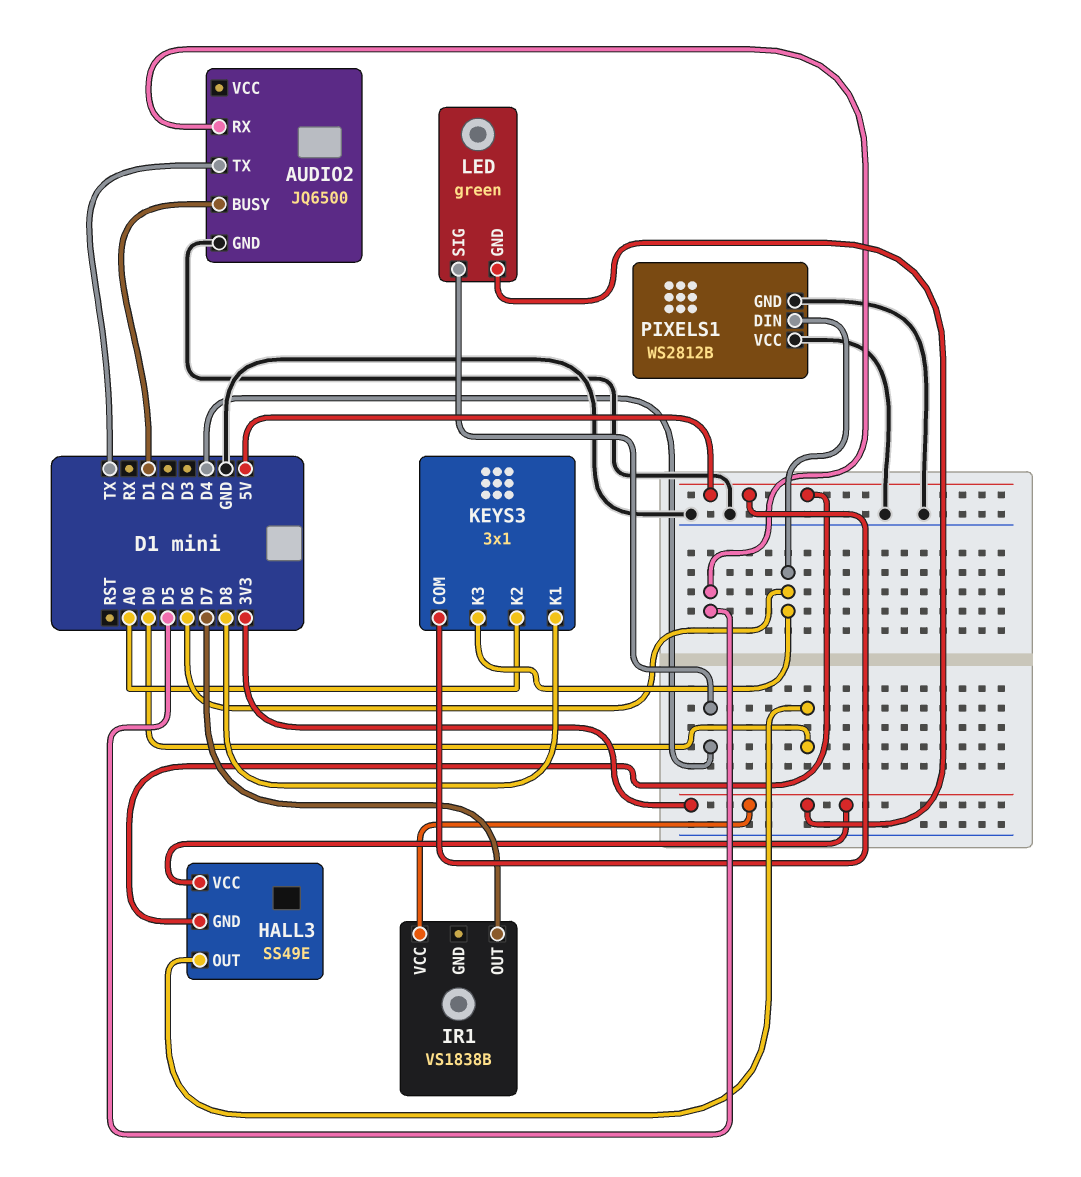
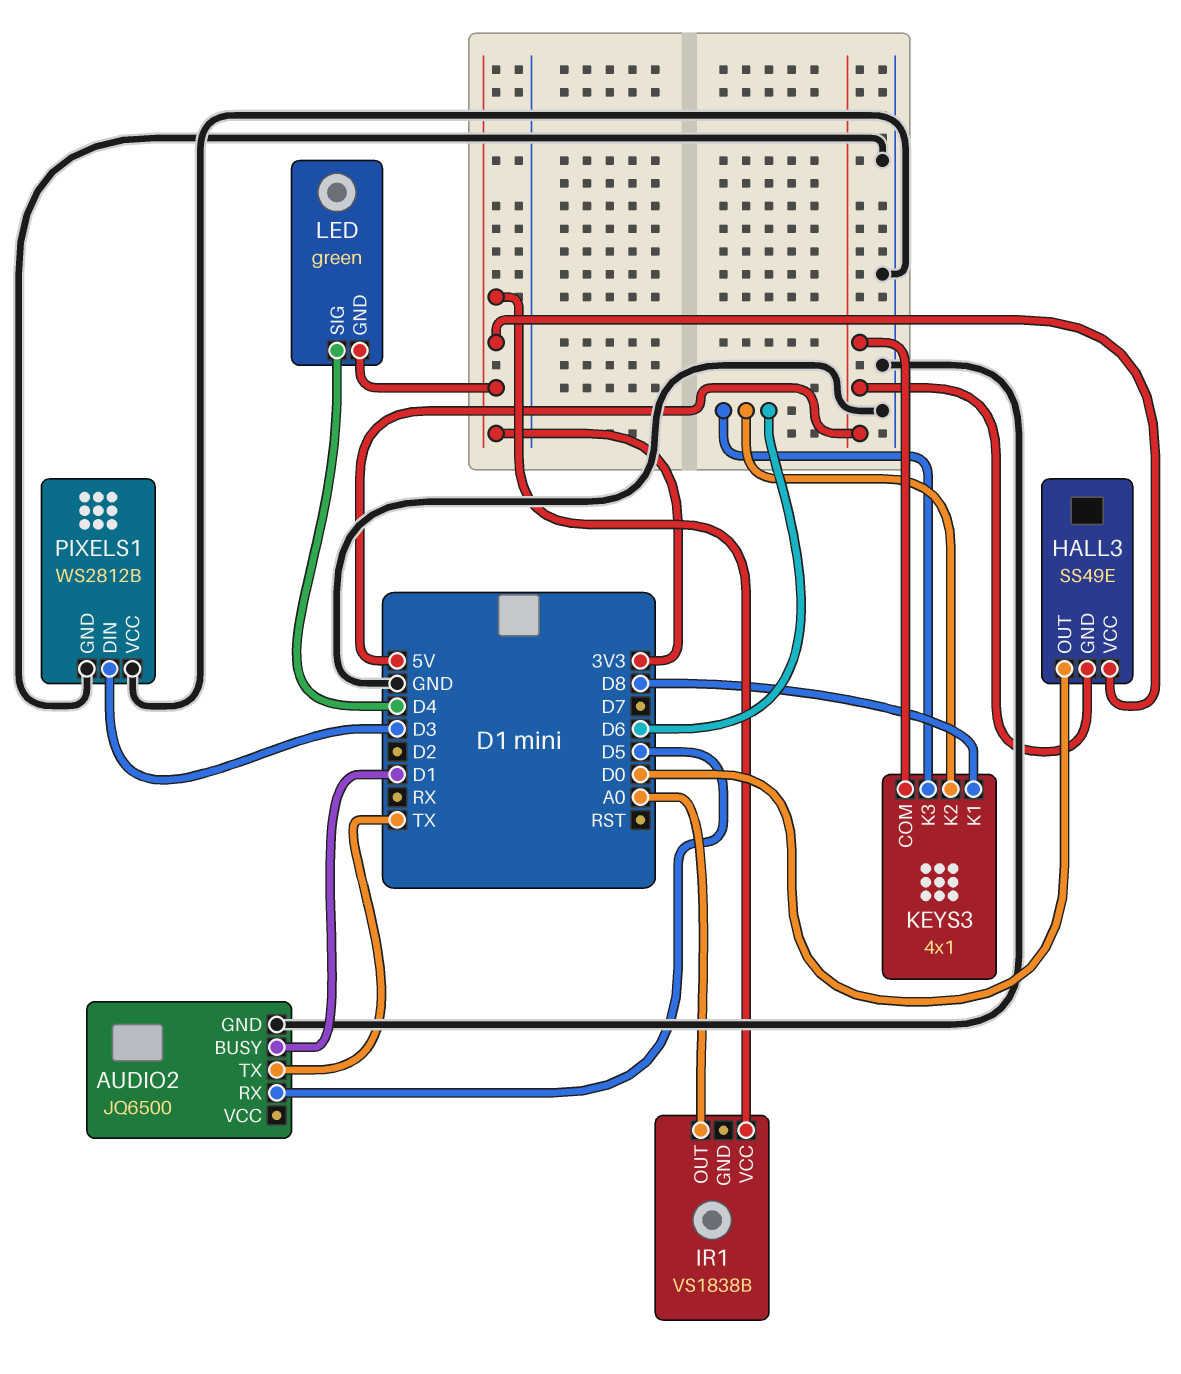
IR1 pin OUT: D7 -> A0
KEYS3: 3x1 -> 4x1
KEYS3 pin K2: A0 -> D6
PIXELS1 pin DIN: D6 -> D3

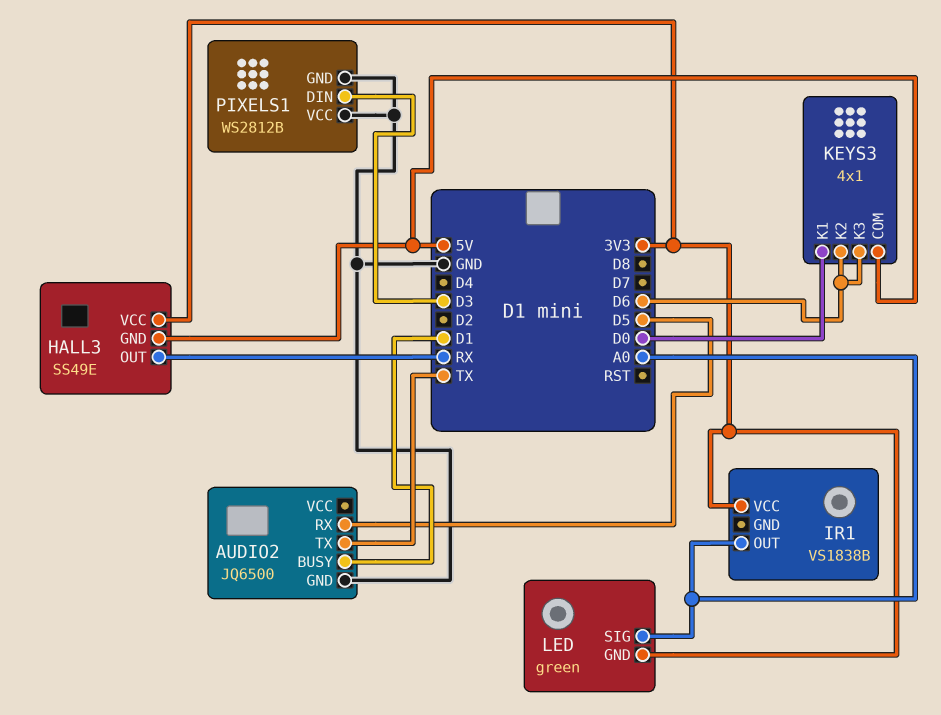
HALL3 pin OUT: D0 -> RX
KEYS3 pin K1: D8 -> D0
LED pin SIG: D4 -> A0

